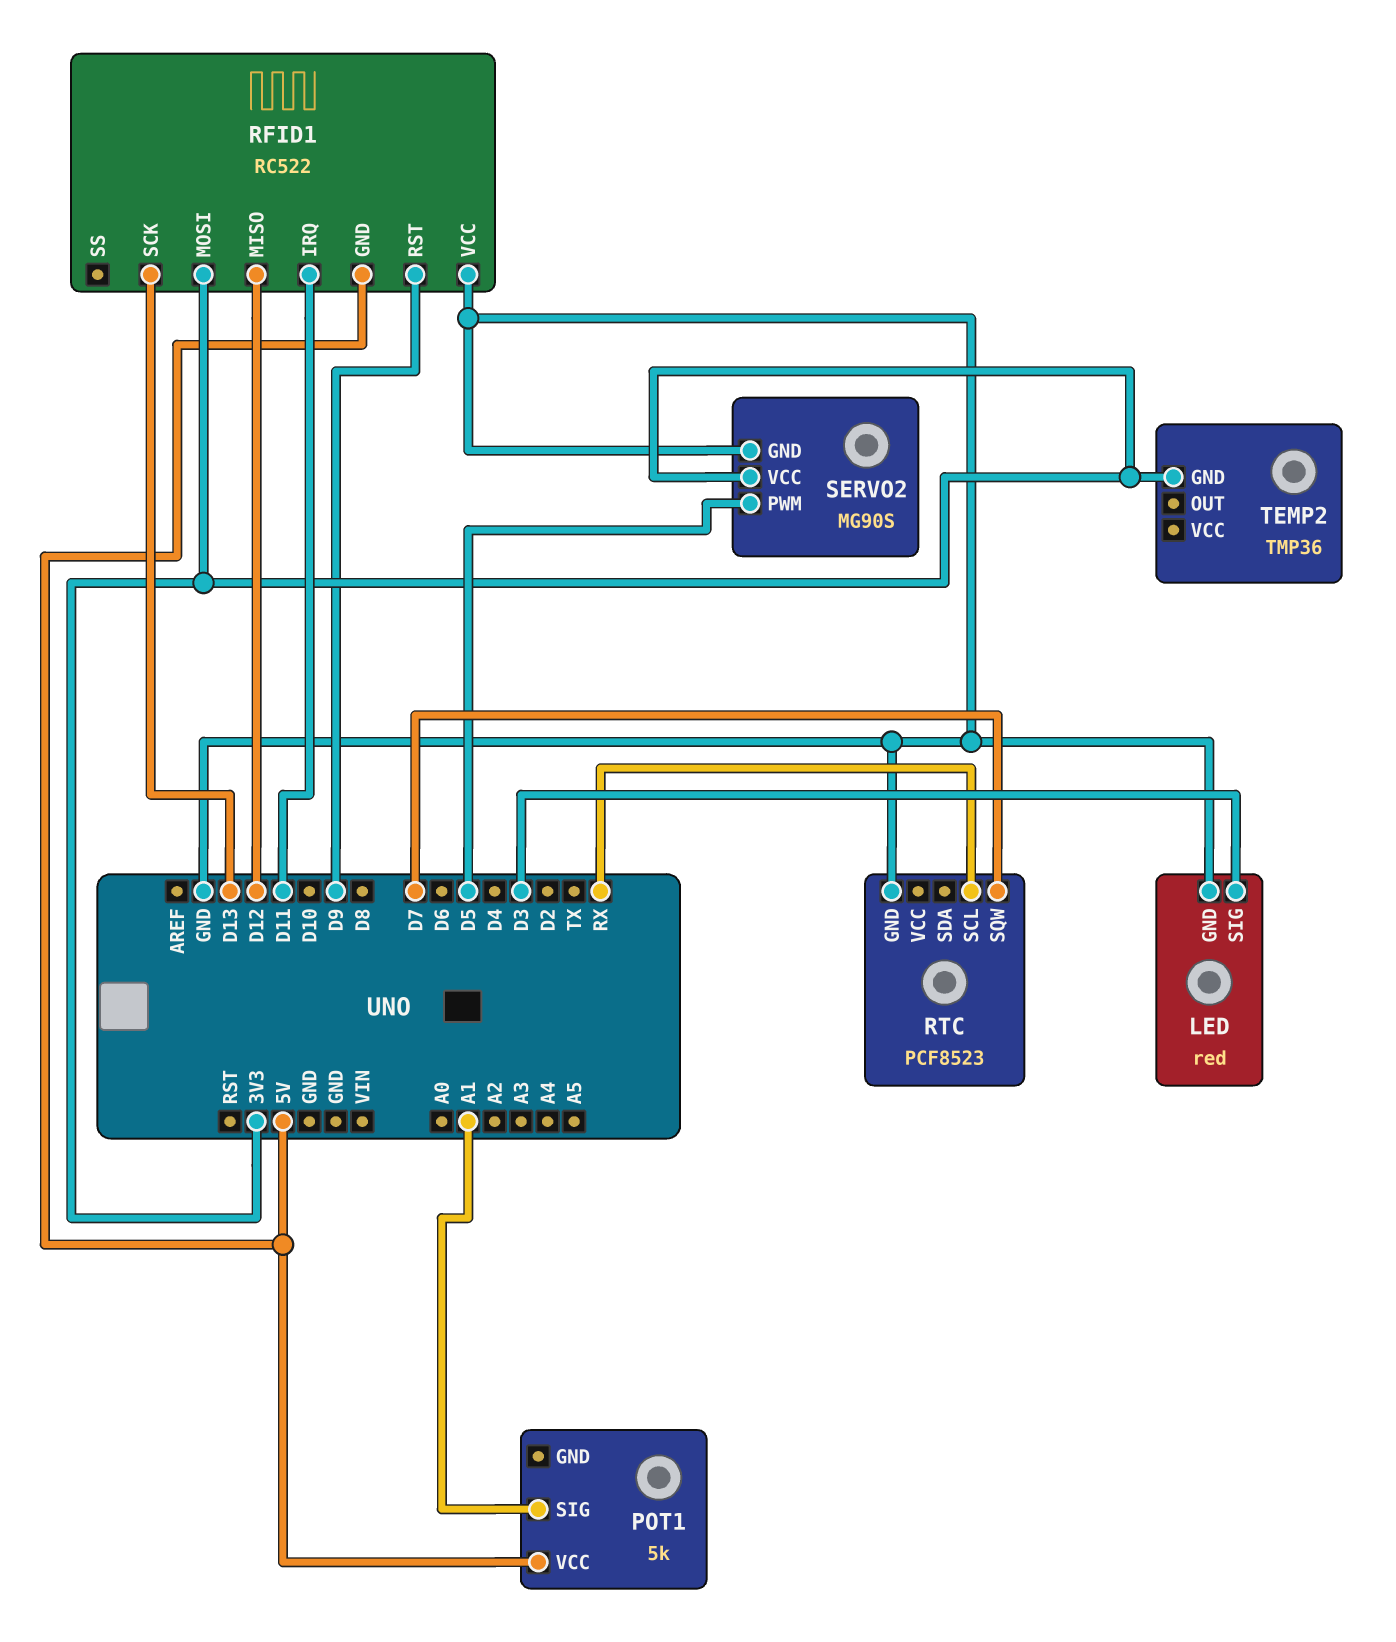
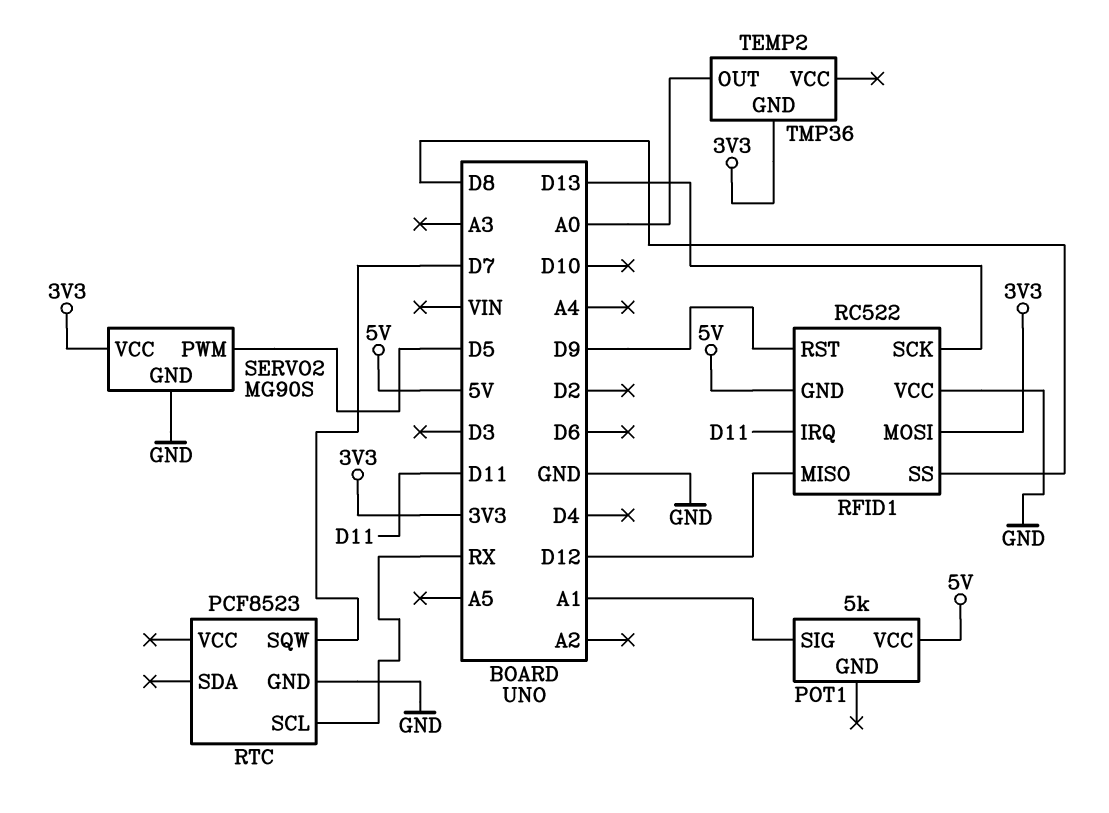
LED: red -> none
LED pin GND: GND -> none
LED pin SIG: D3 -> none
RFID1 pin SS: none -> D8
TEMP2 pin OUT: none -> A0

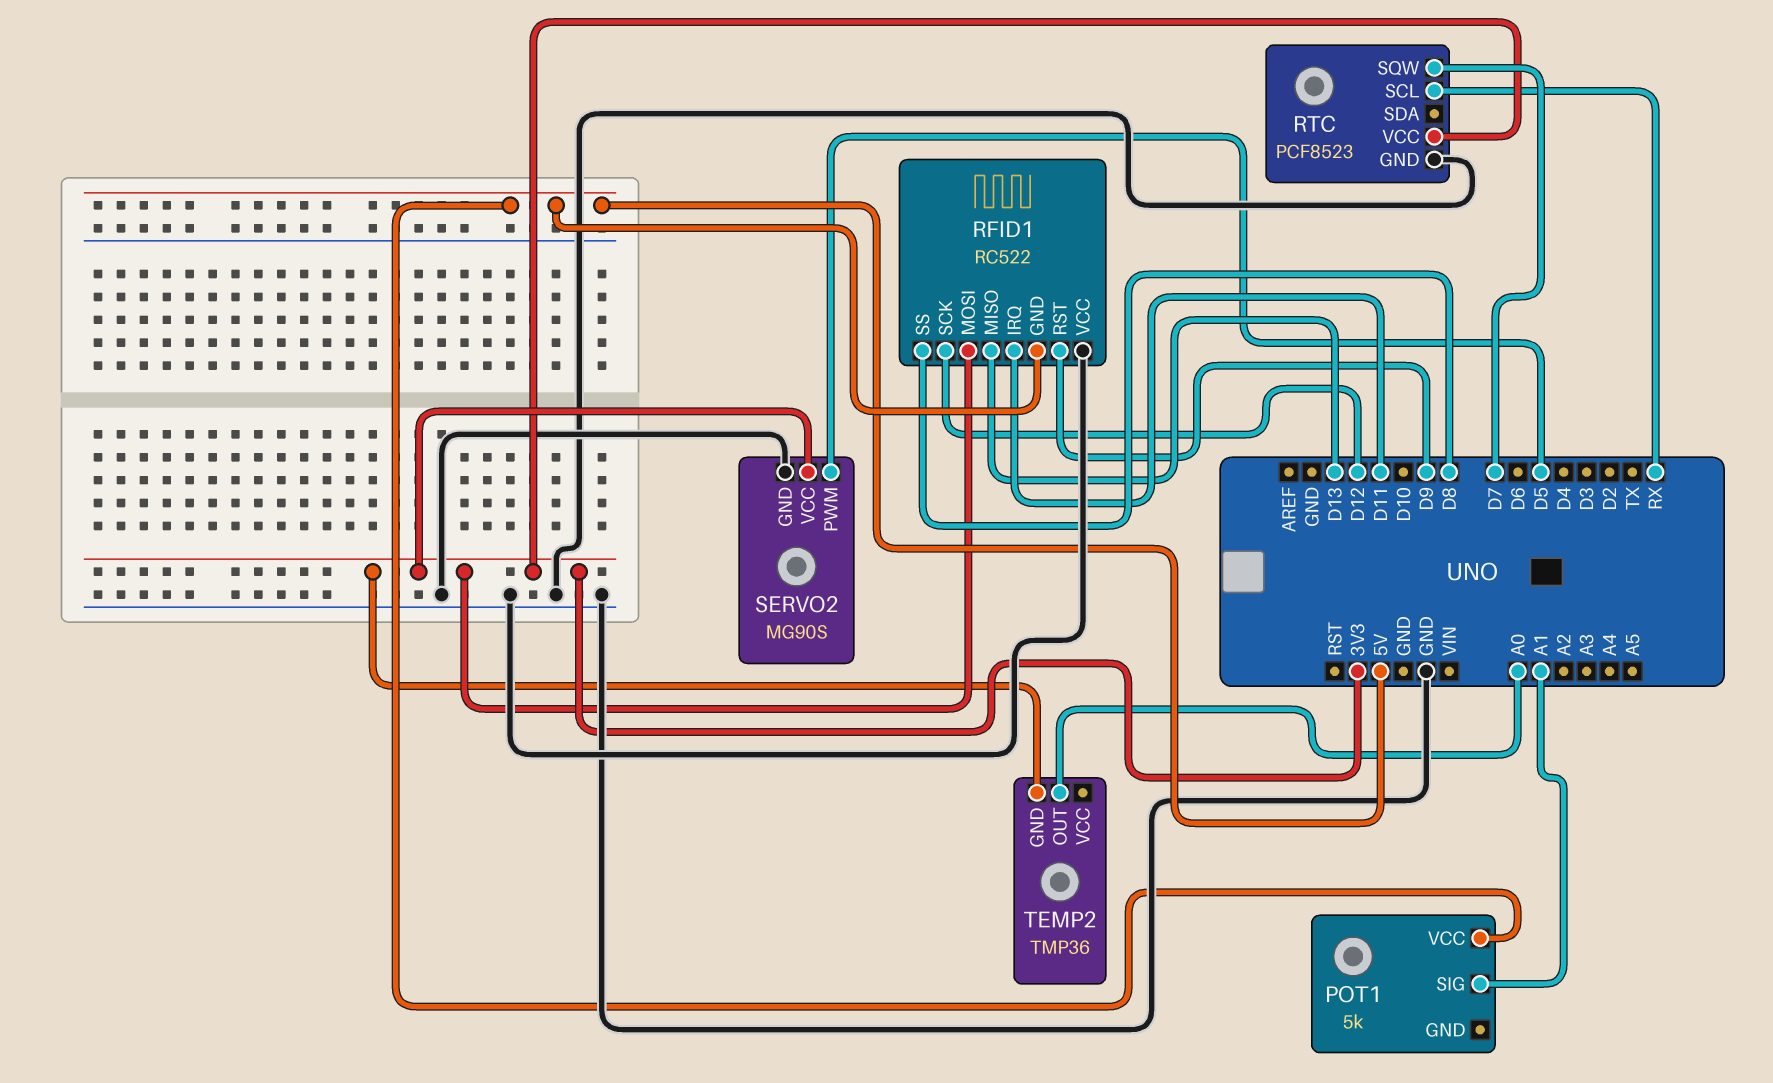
RFID1 pin MISO: D12 -> D13
RFID1 pin SCK: D13 -> D12
RTC pin VCC: none -> 3V3

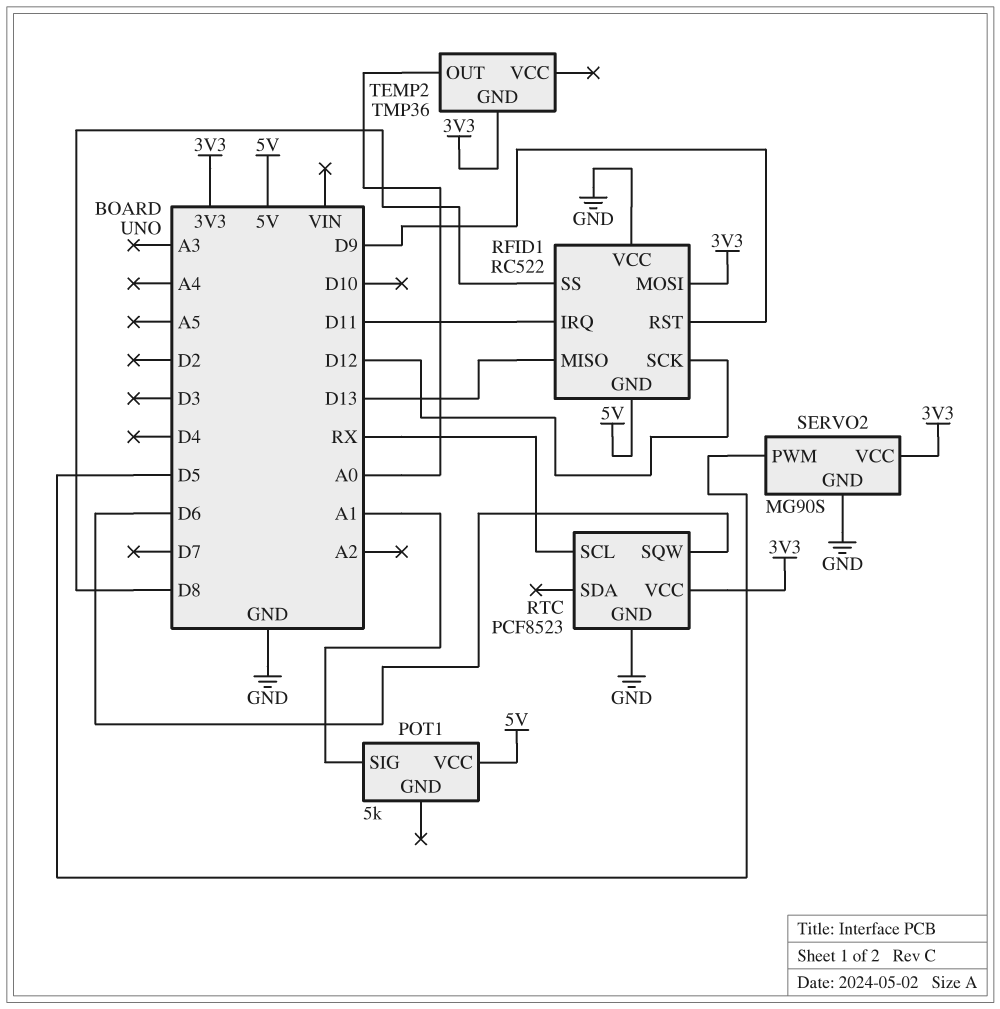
RTC pin SQW: D7 -> D6

